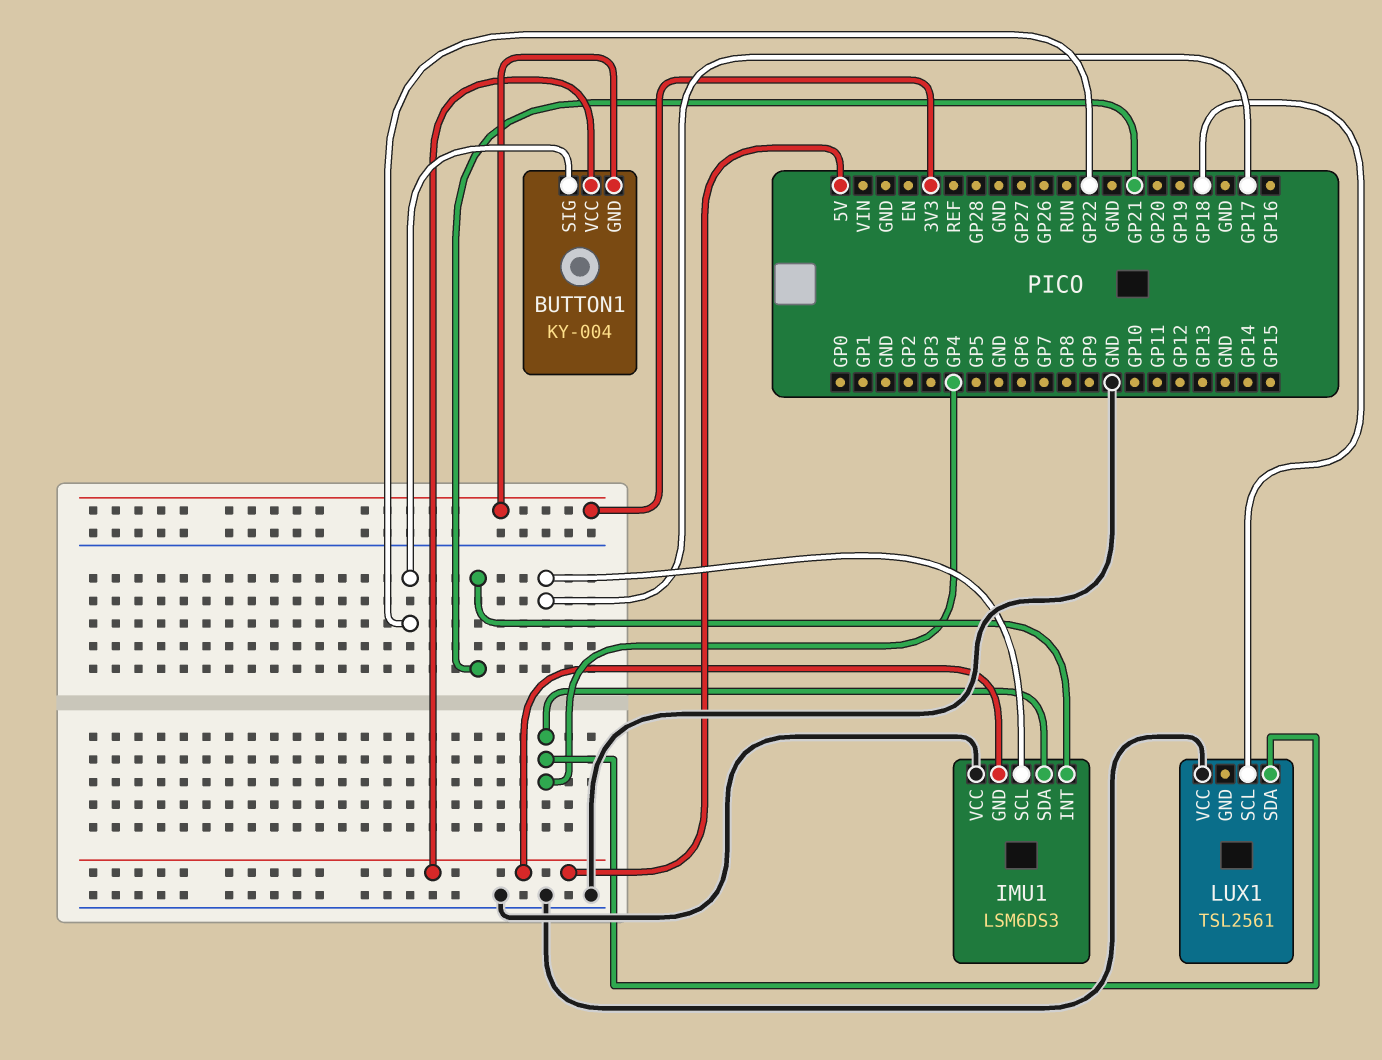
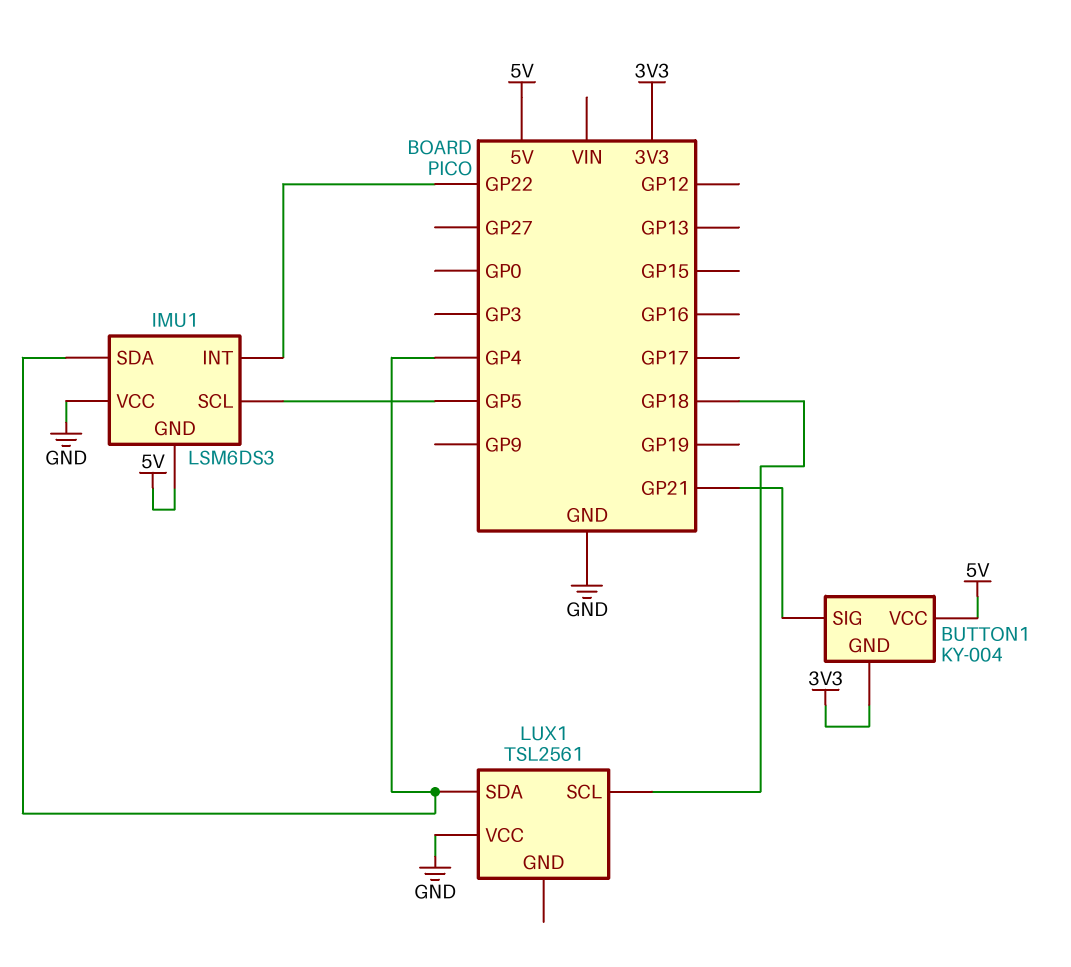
BUTTON1 pin SIG: GP22 -> GP21
IMU1 pin INT: GP21 -> GP22
IMU1 pin SCL: GP17 -> GP5

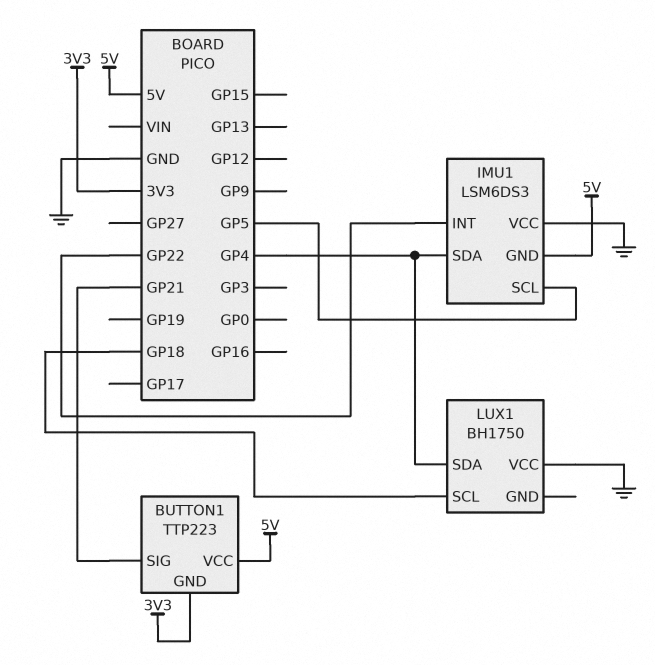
BUTTON1: KY-004 -> TTP223
LUX1: TSL2561 -> BH1750

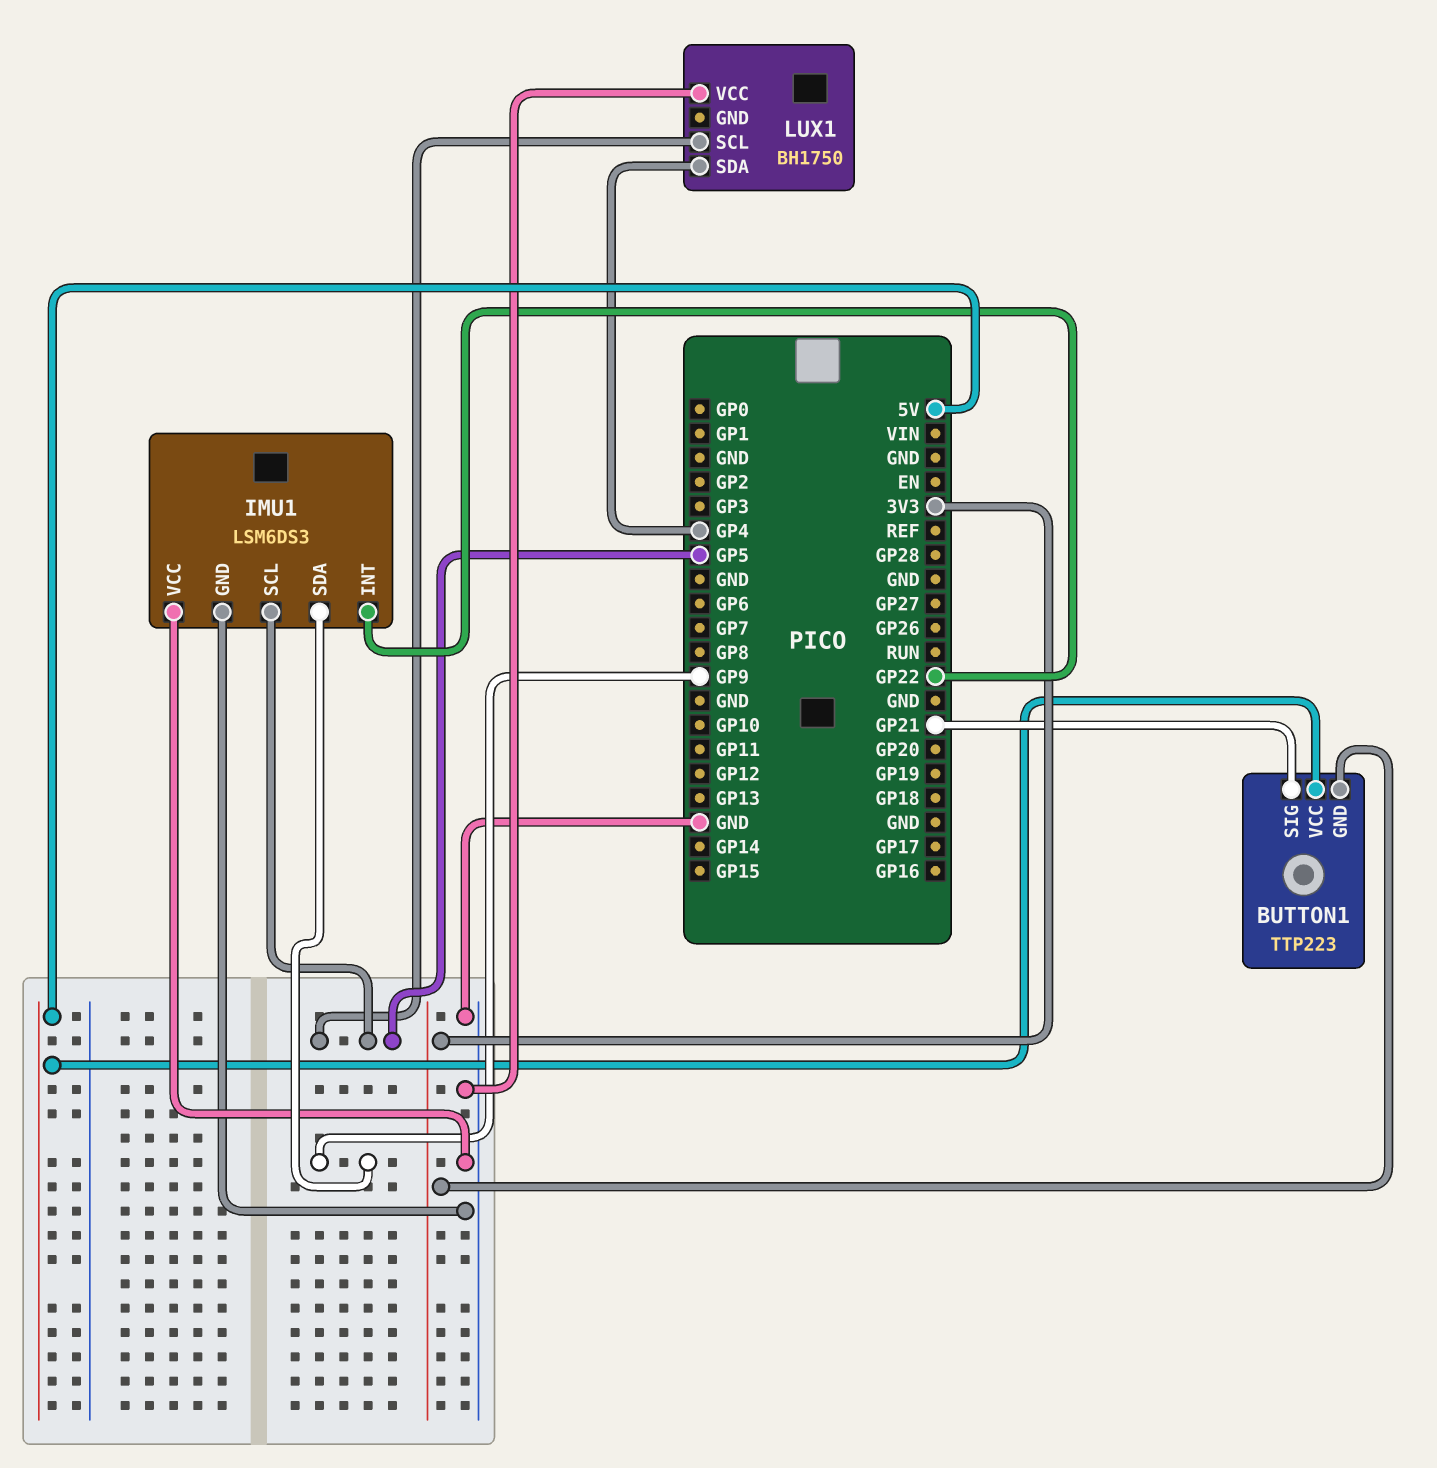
IMU1 pin GND: 5V -> GND
IMU1 pin SDA: GP4 -> GP9
LUX1 pin SCL: GP18 -> GP5

